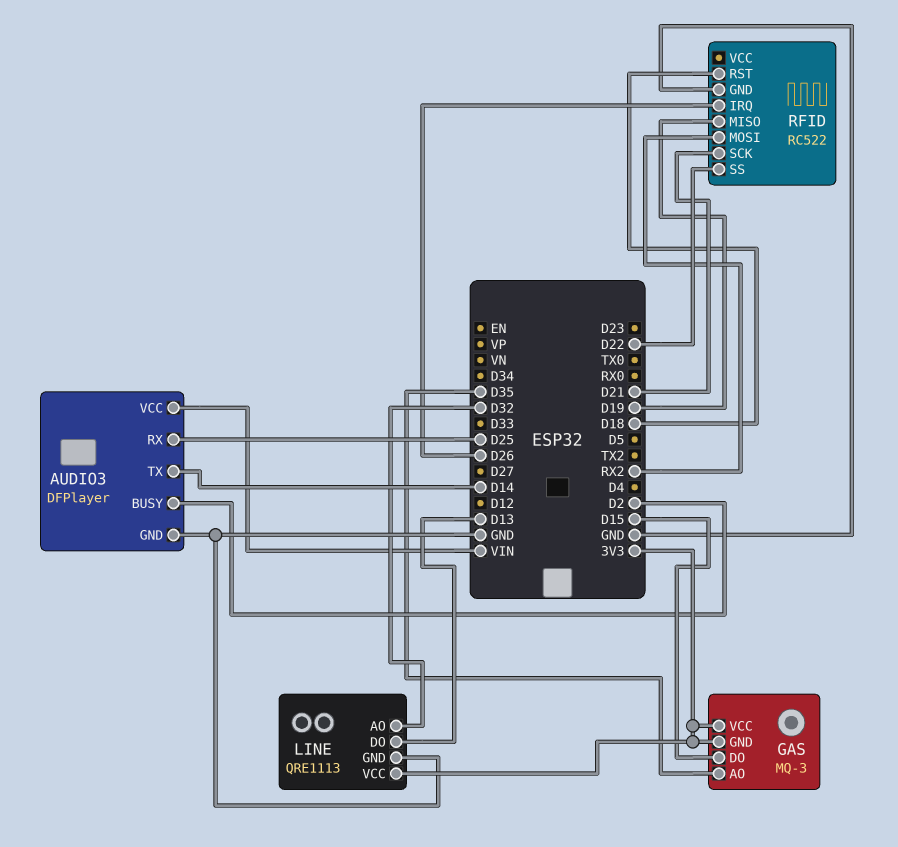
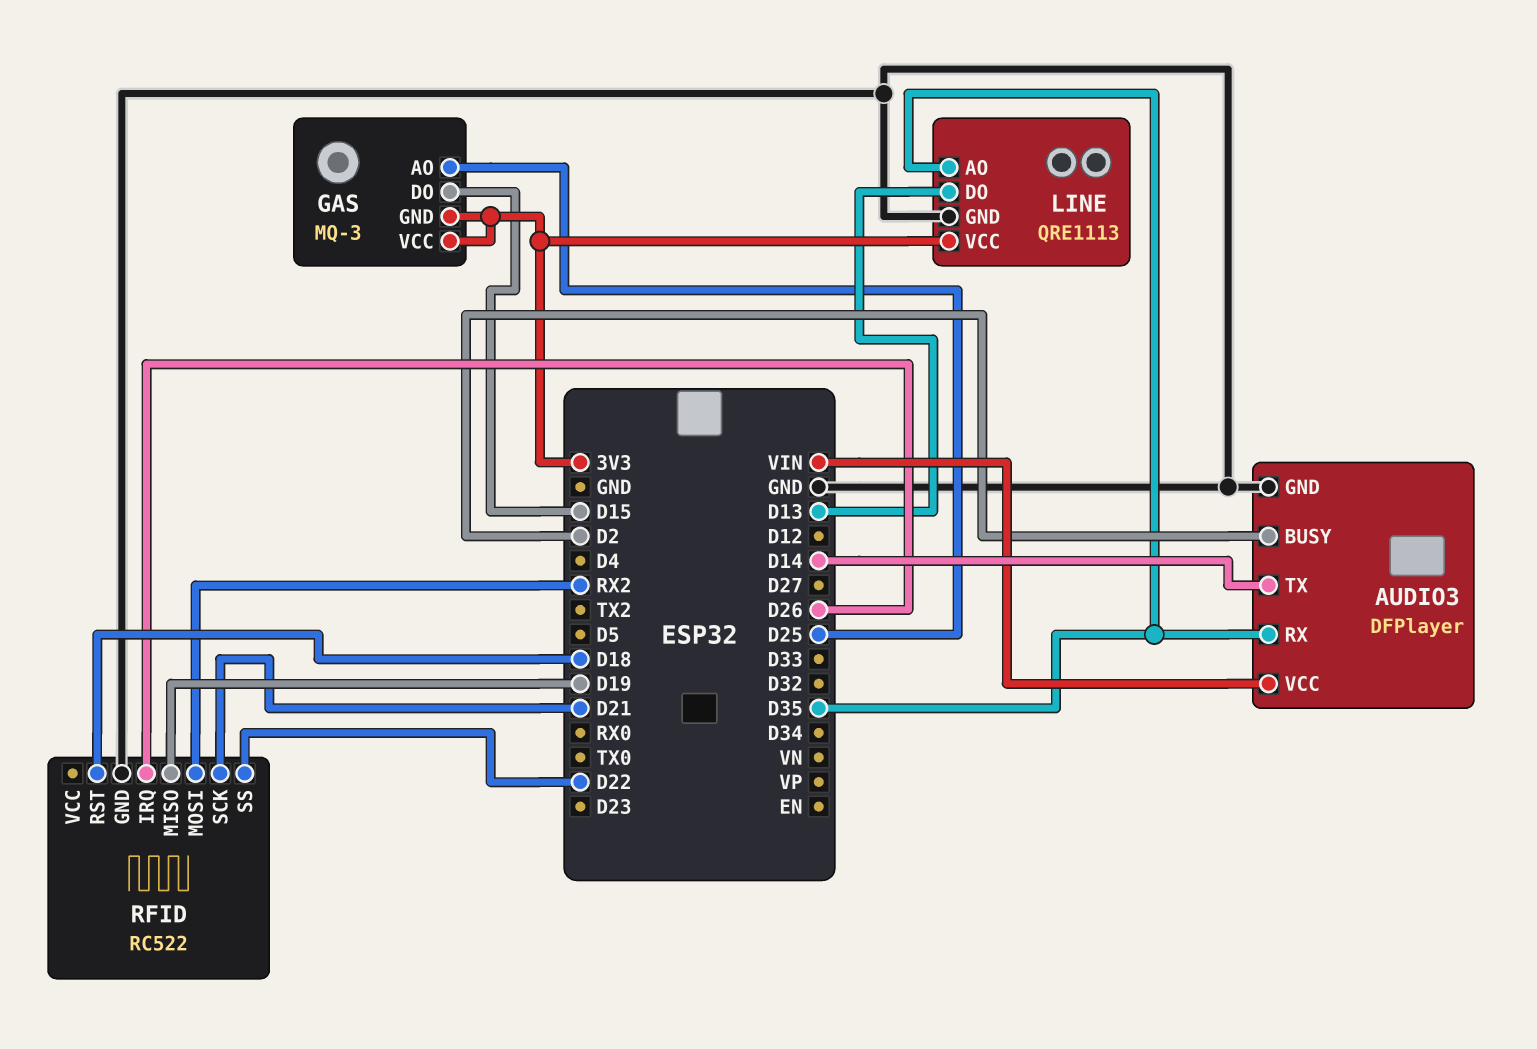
AUDIO3 pin RX: D25 -> D35
GAS pin AO: D35 -> D25
LINE pin AO: D32 -> D35

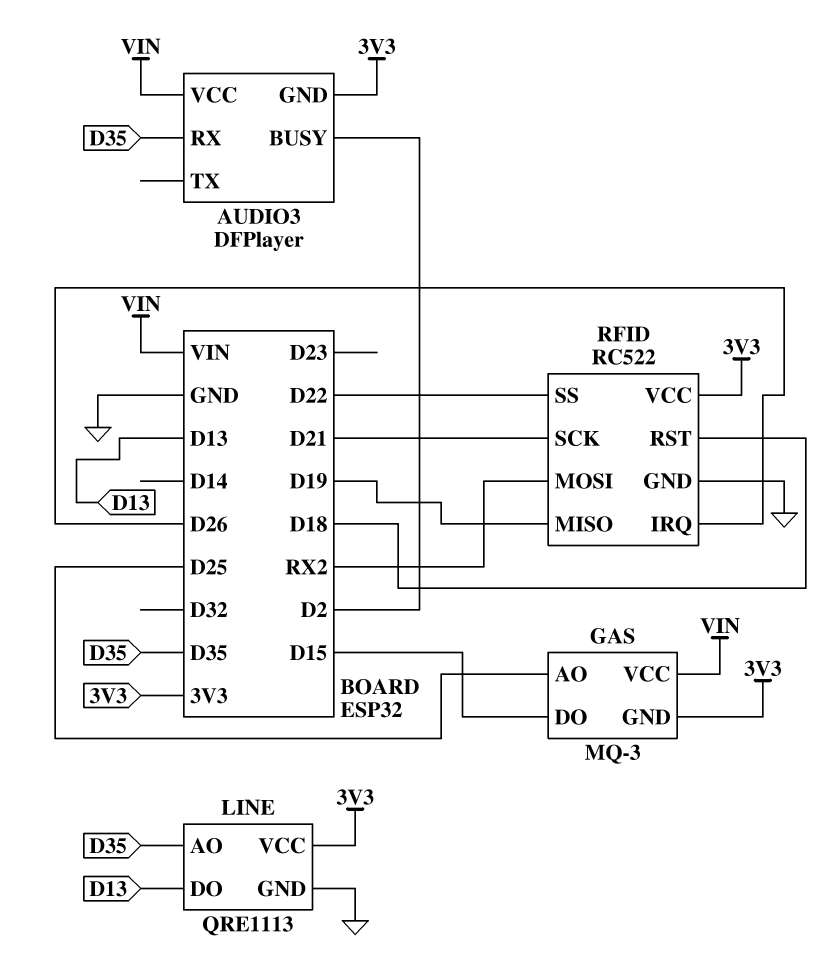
AUDIO3 pin GND: GND -> 3V3
AUDIO3 pin TX: D14 -> none
GAS pin VCC: 3V3 -> VIN
RFID pin VCC: none -> 3V3

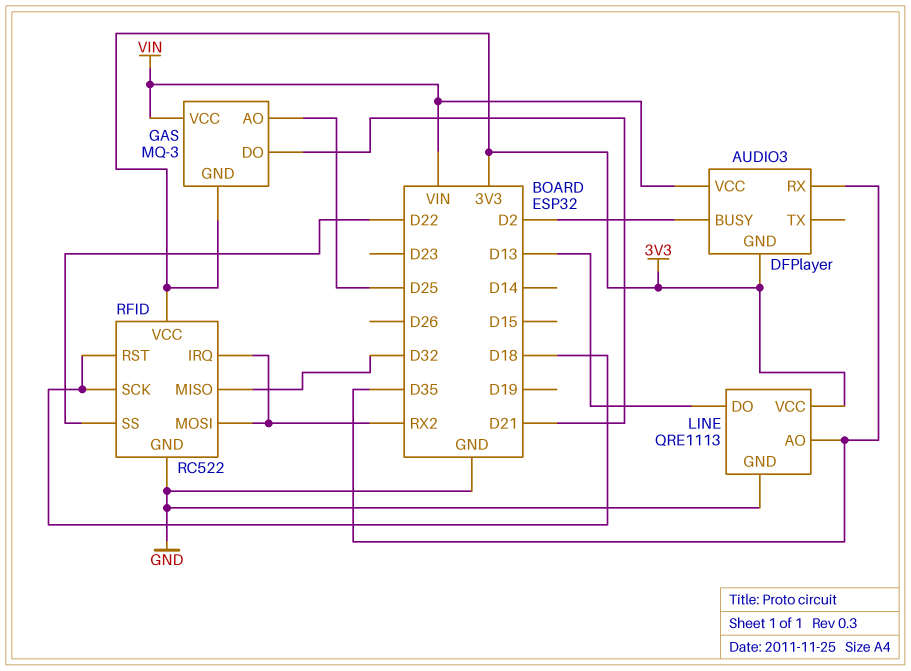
GAS pin DO: D15 -> D21
RFID pin IRQ: D26 -> RX2
RFID pin MISO: D19 -> D32
RFID pin SCK: D21 -> D18

